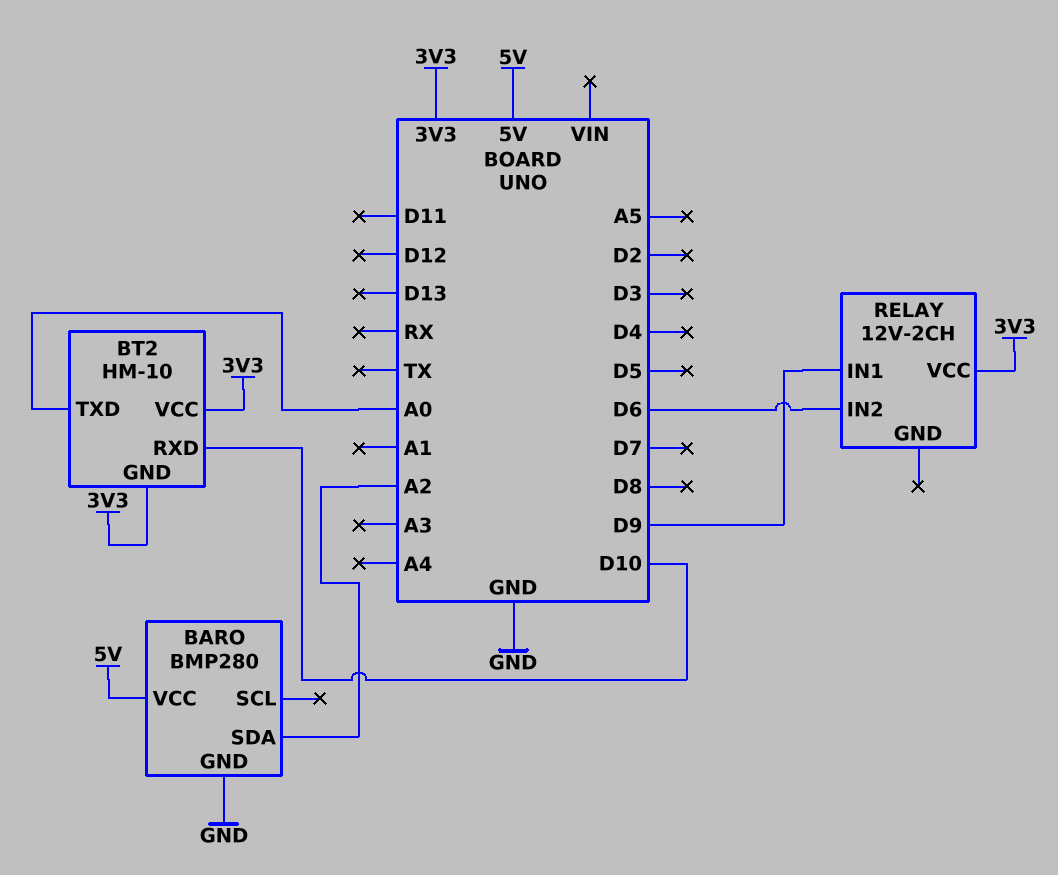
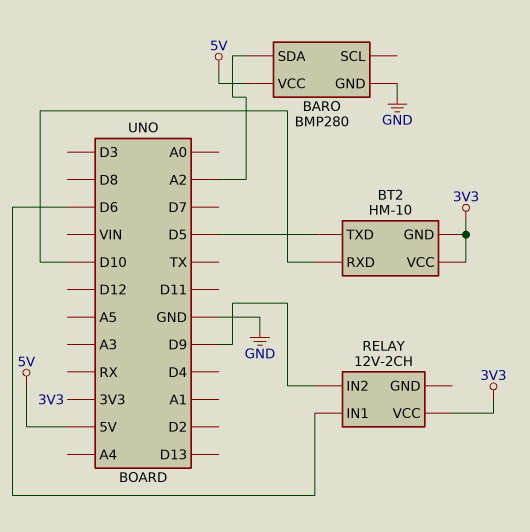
BT2 pin TXD: A0 -> D5
RELAY pin IN1: D9 -> D6
RELAY pin IN2: D6 -> D9

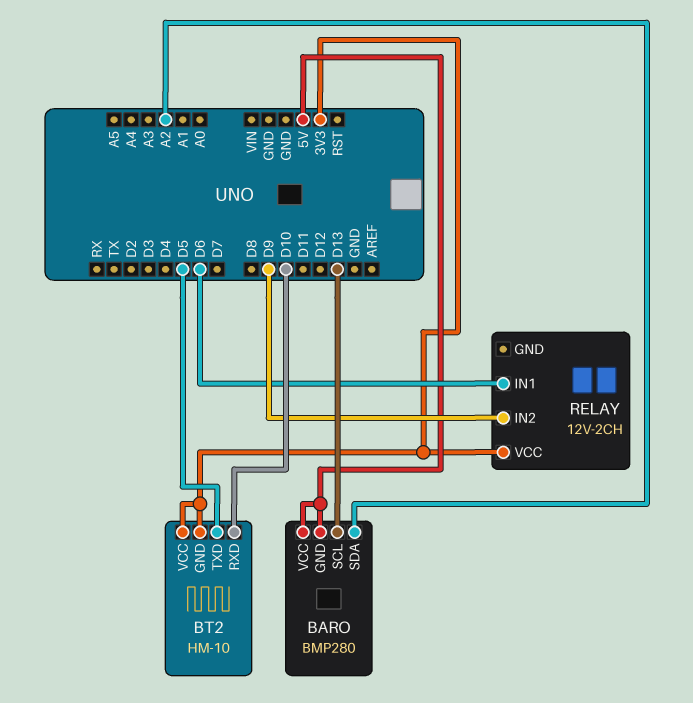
BARO pin GND: GND -> 5V
BARO pin SCL: none -> D13

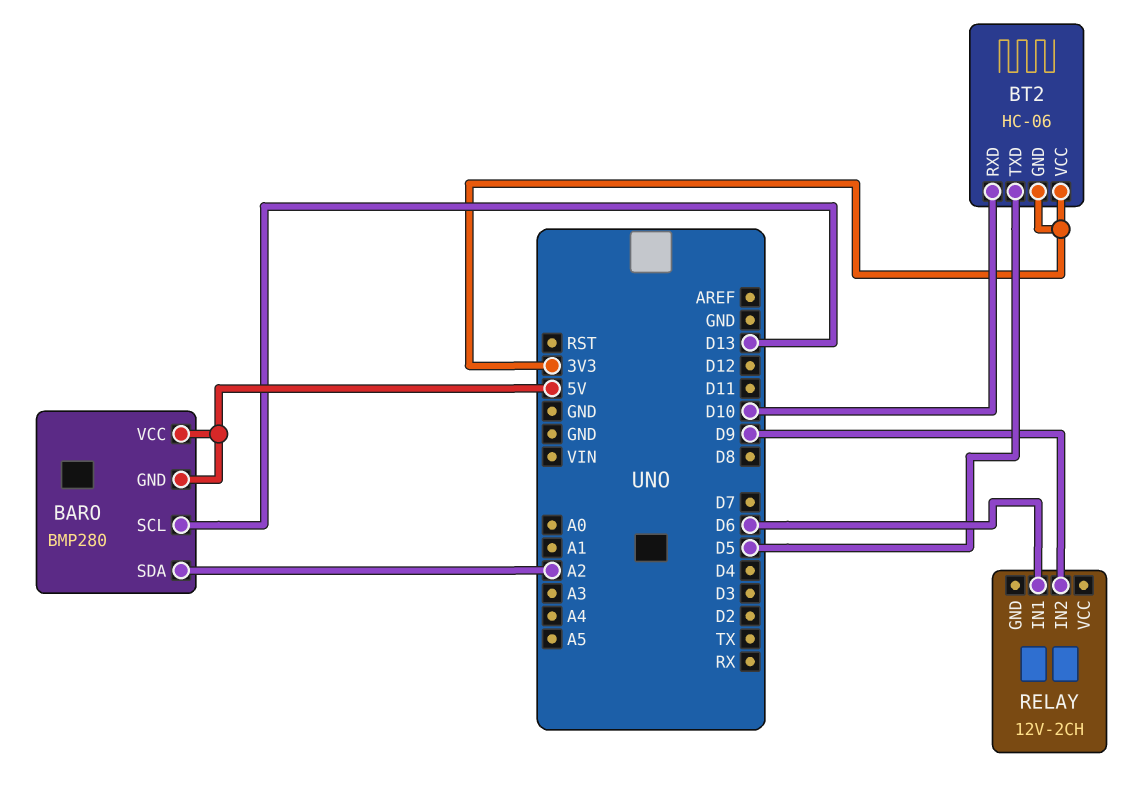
BT2: HM-10 -> HC-06
RELAY pin VCC: 3V3 -> none

